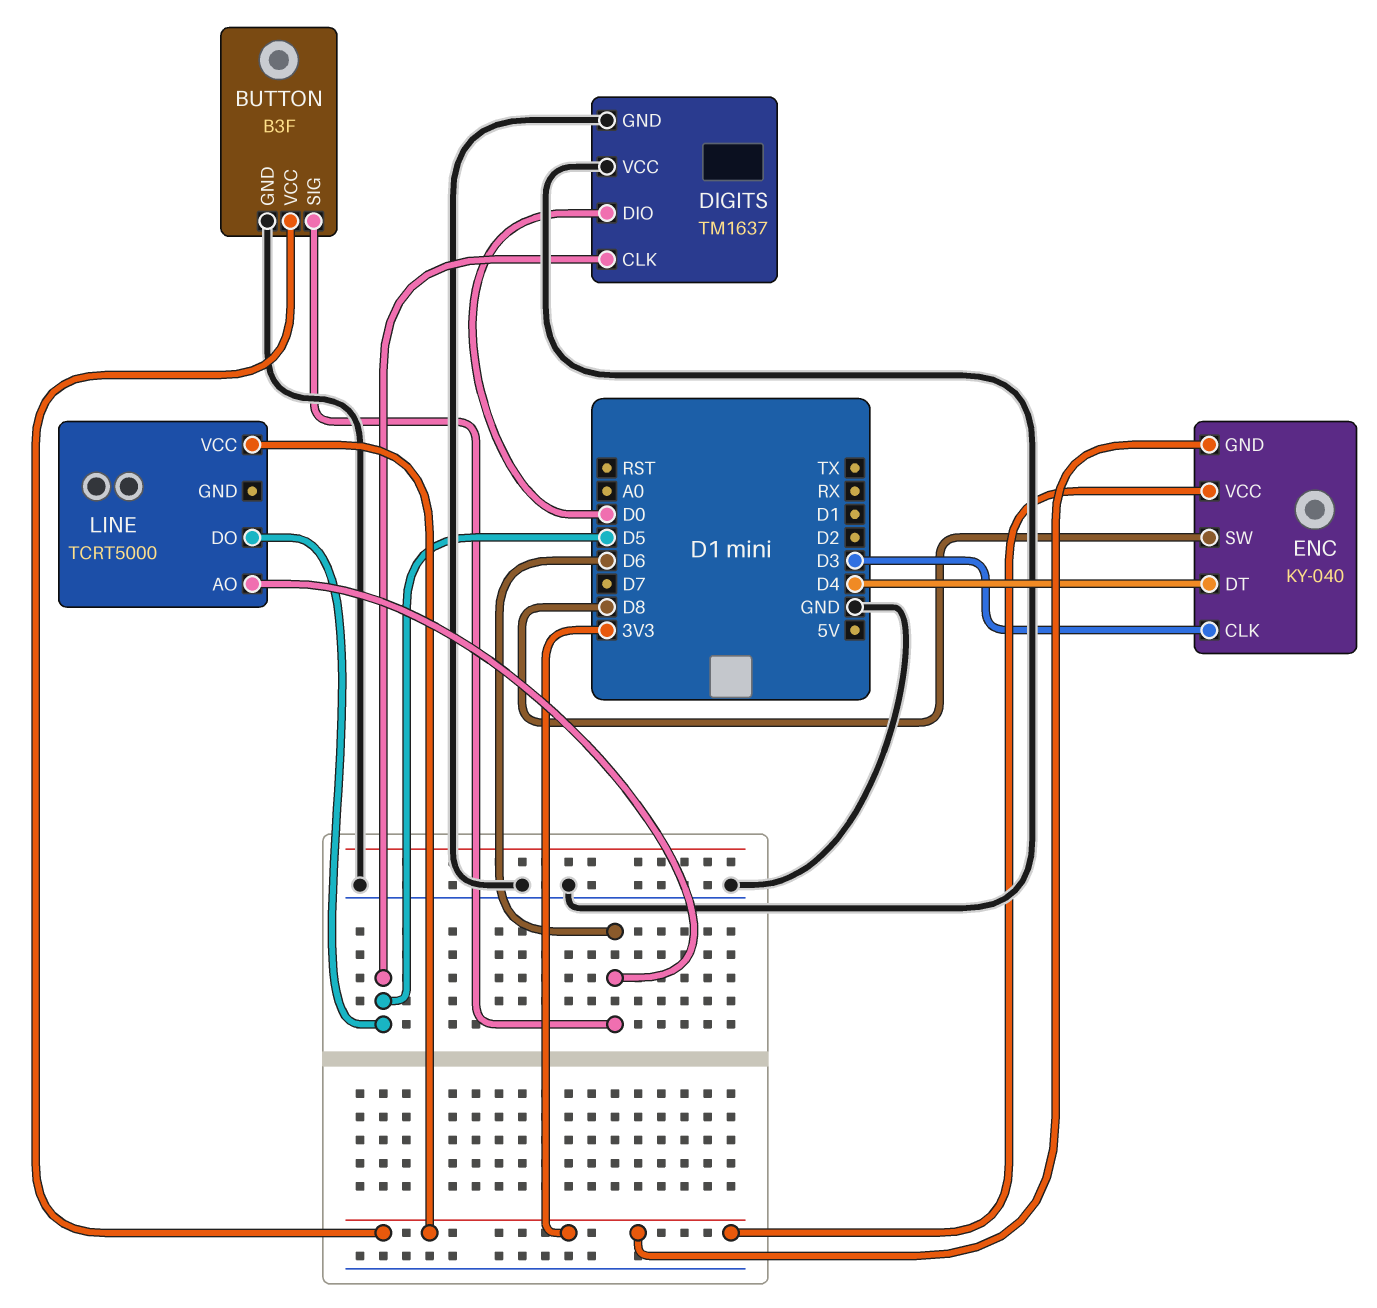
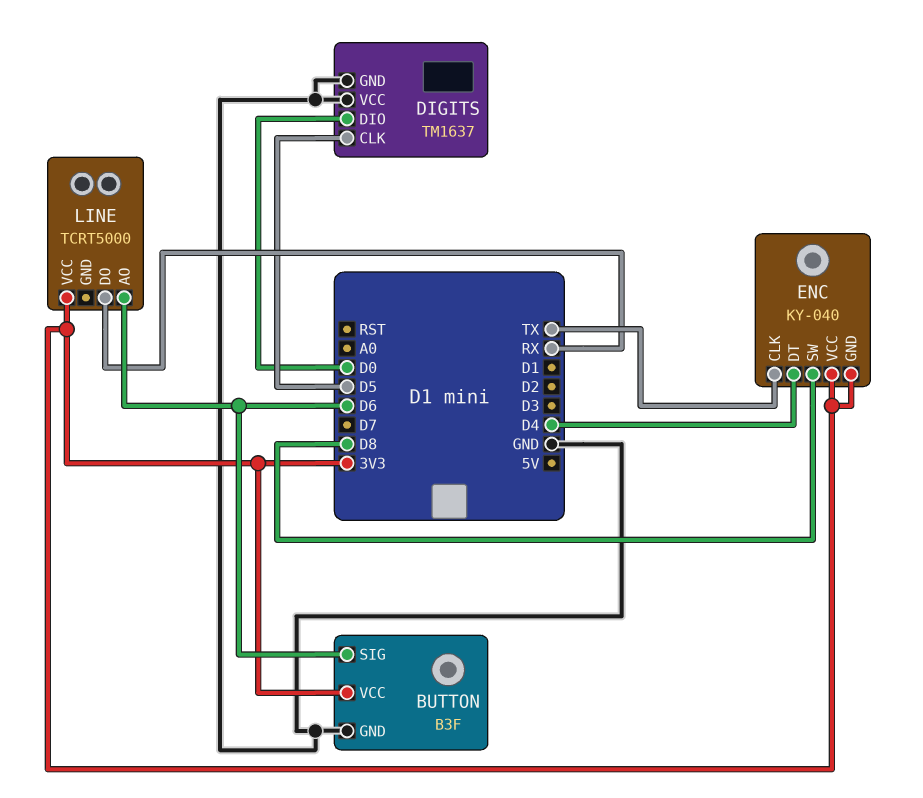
ENC pin CLK: D3 -> TX
LINE pin DO: D5 -> RX

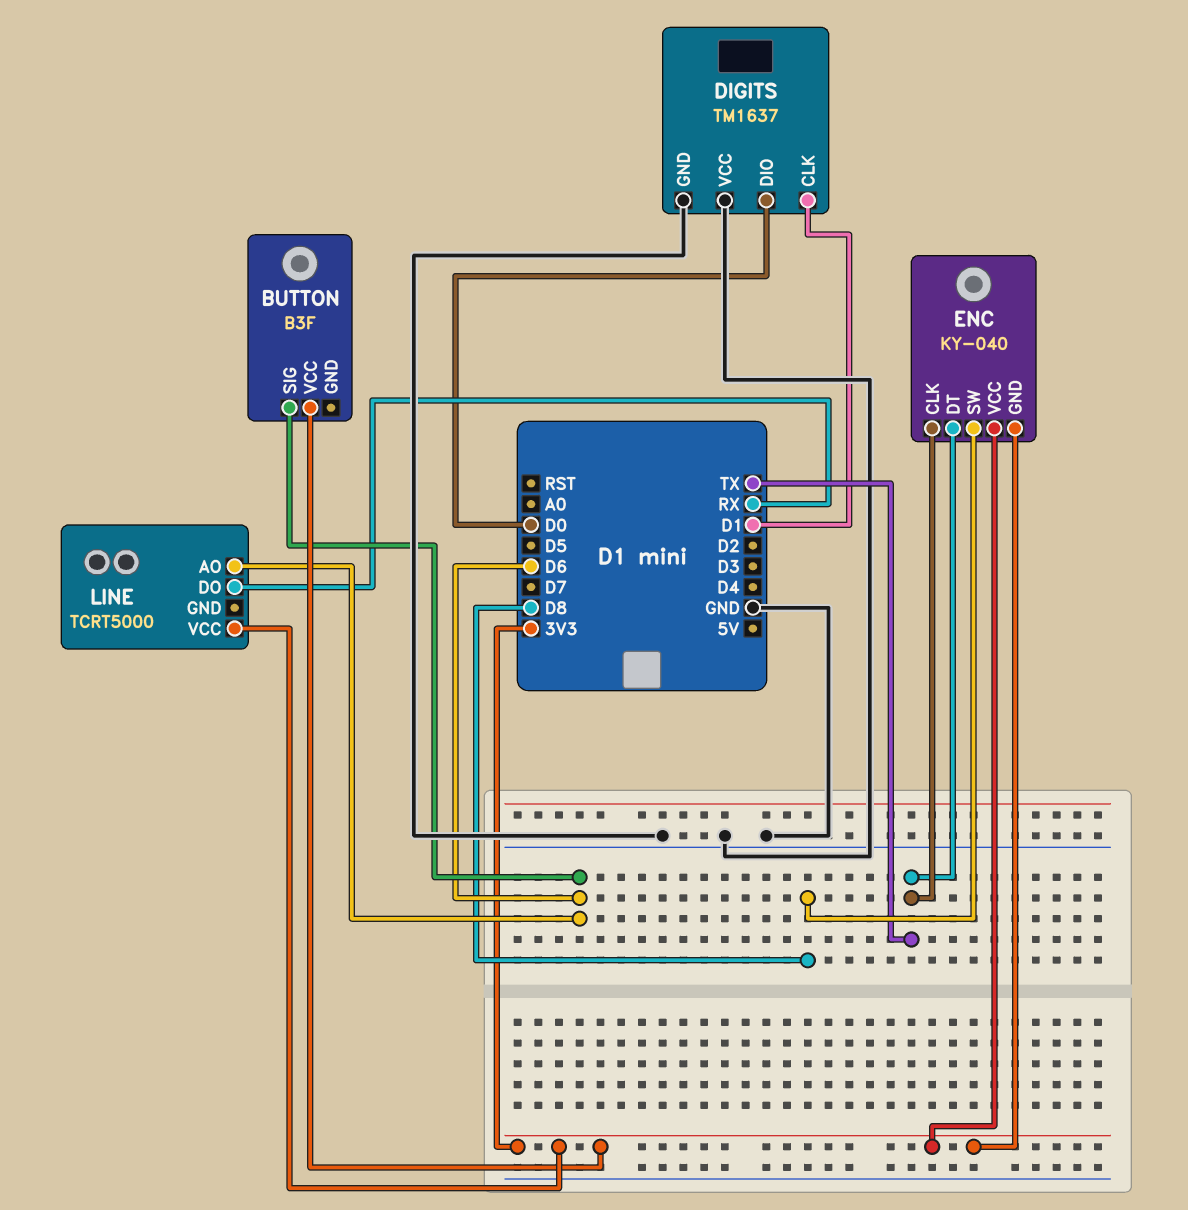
BUTTON pin GND: GND -> none
DIGITS pin CLK: D5 -> D1
ENC pin DT: D4 -> TX

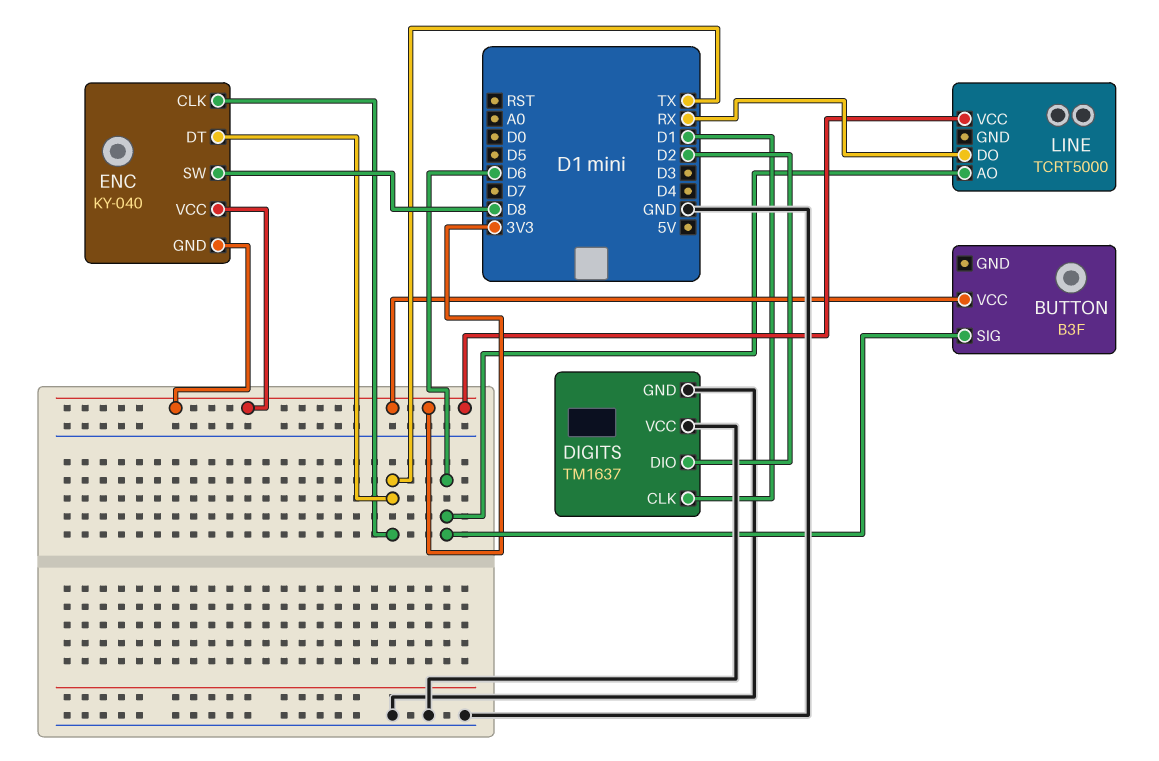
DIGITS pin DIO: D0 -> D2

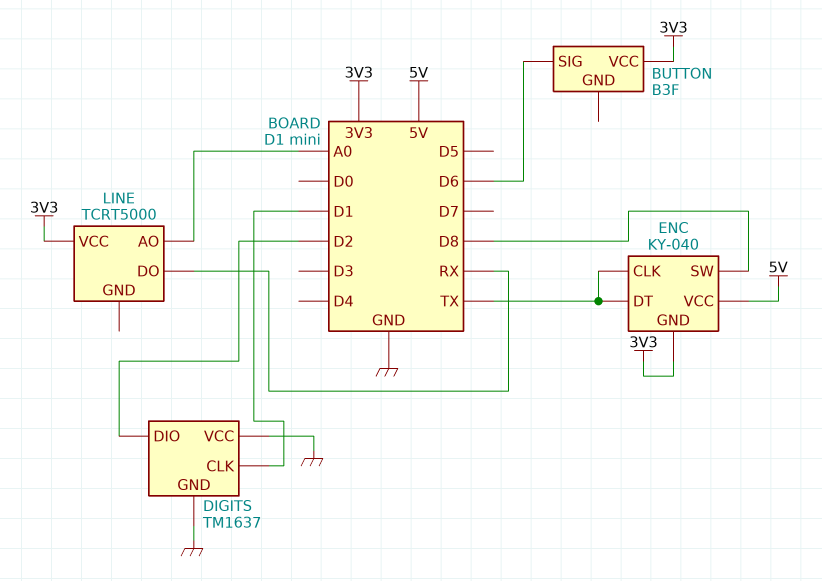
ENC pin VCC: 3V3 -> 5V
LINE pin AO: D6 -> A0

